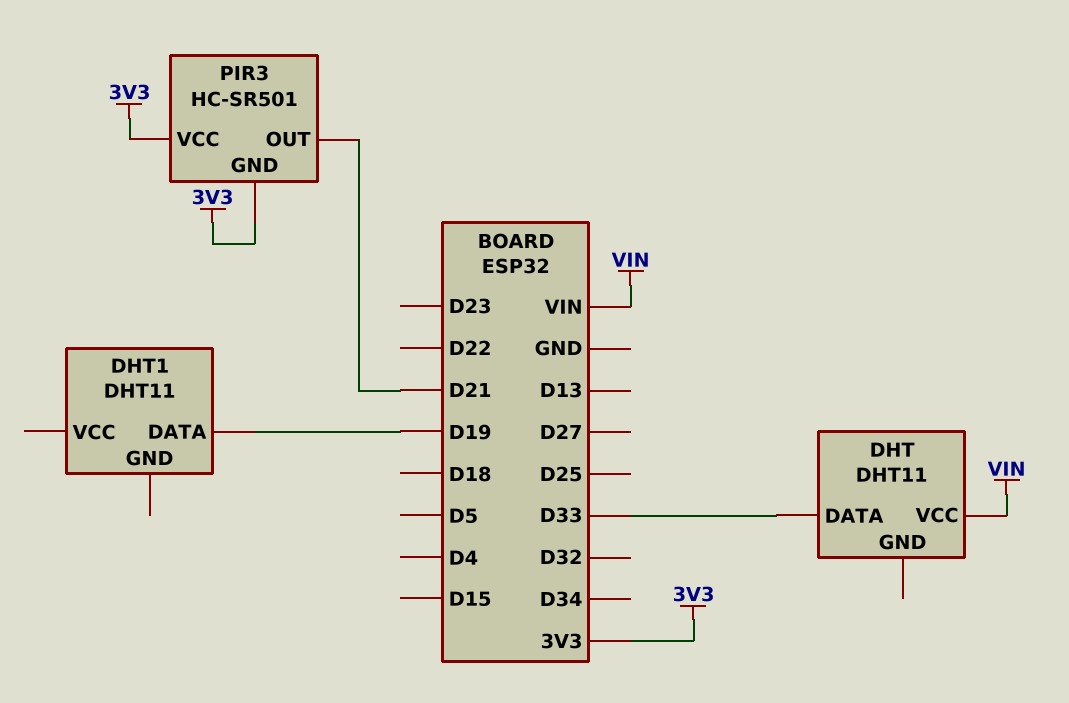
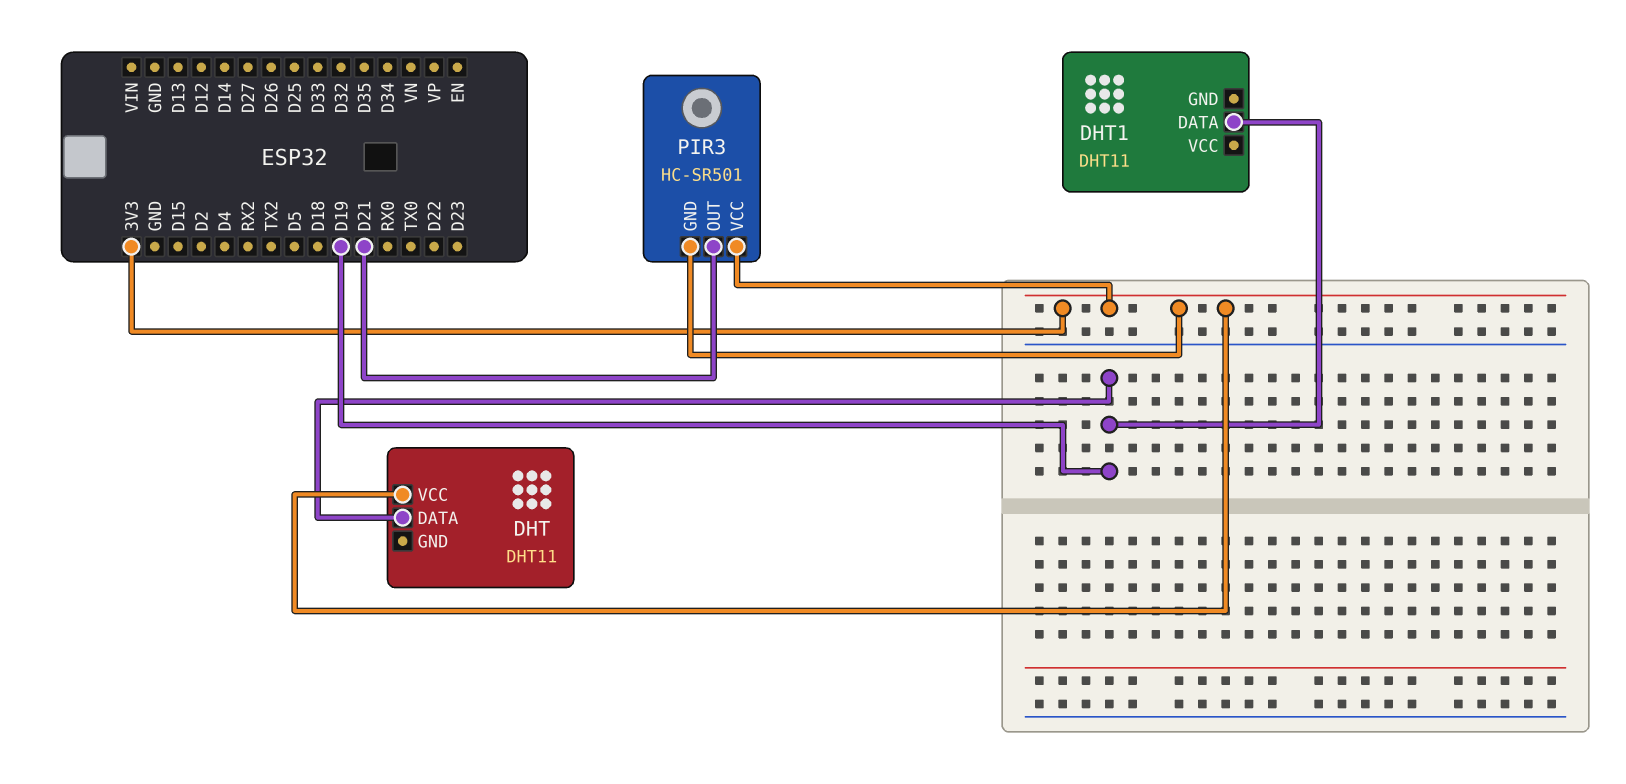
DHT pin DATA: D33 -> D19
DHT pin VCC: VIN -> 3V3

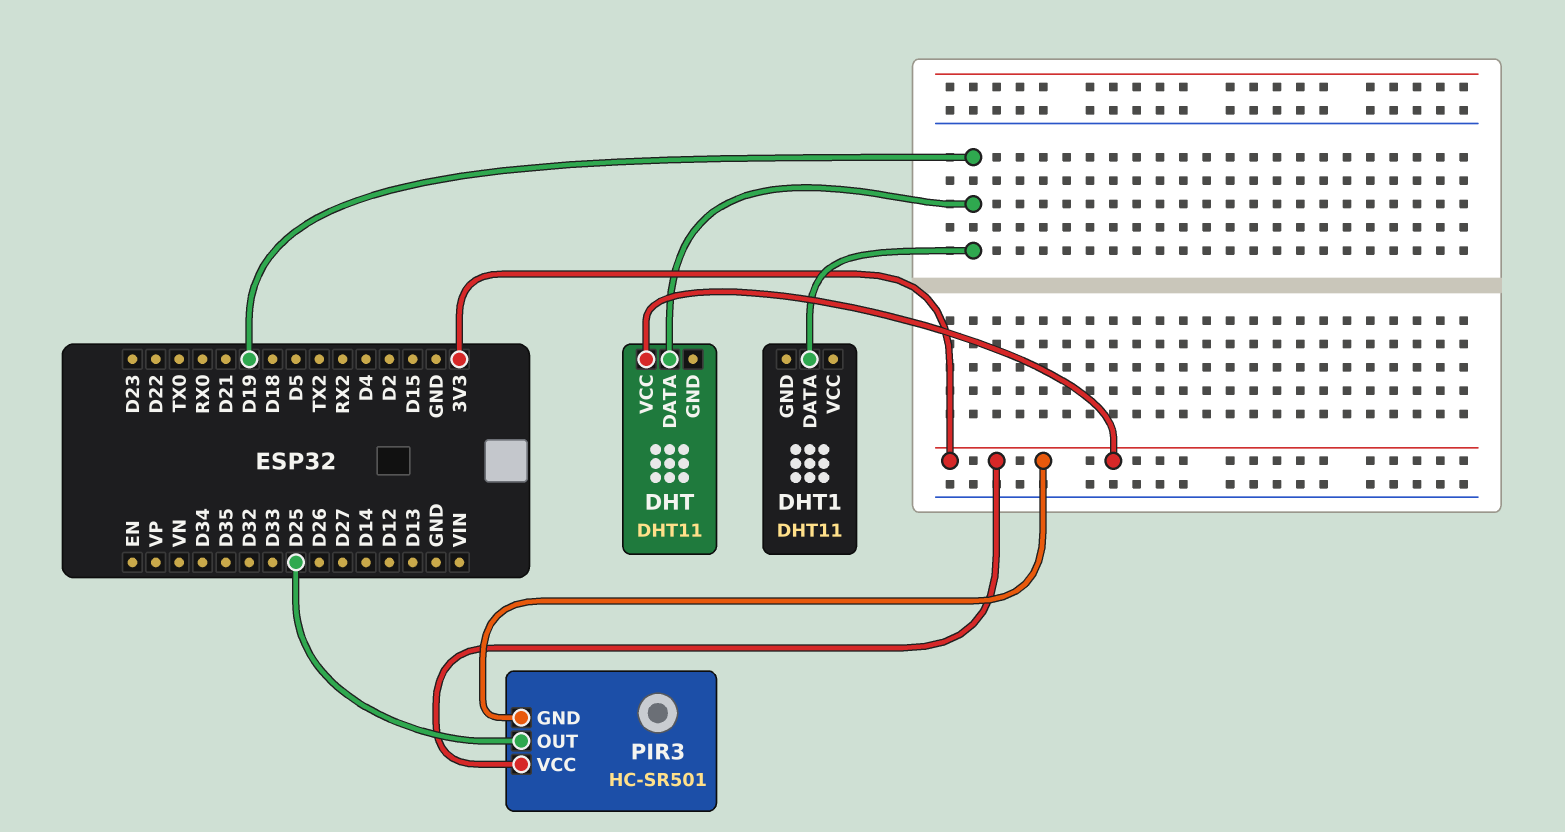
PIR3 pin OUT: D21 -> D25

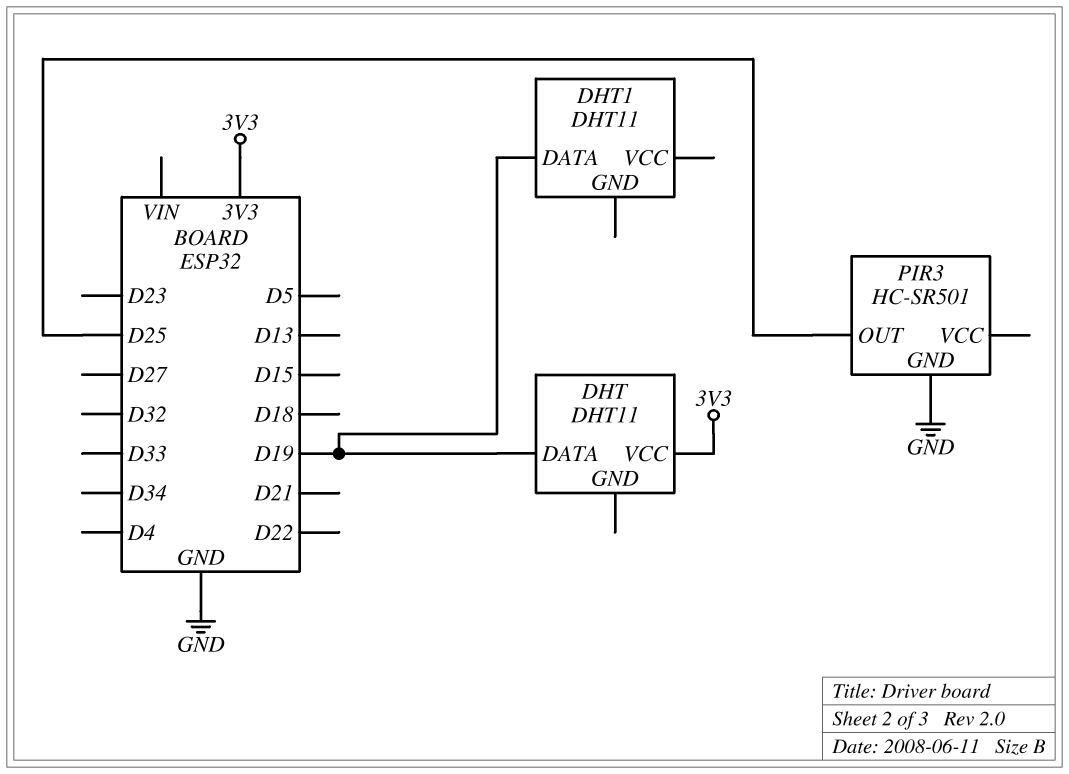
PIR3 pin GND: 3V3 -> GND
PIR3 pin VCC: 3V3 -> none

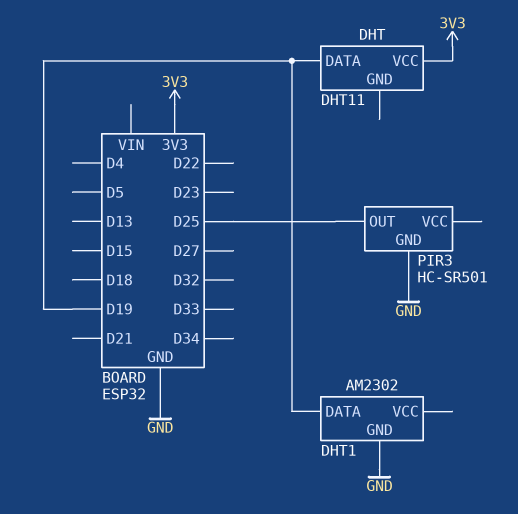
DHT1: DHT11 -> AM2302
DHT1 pin GND: none -> GND

